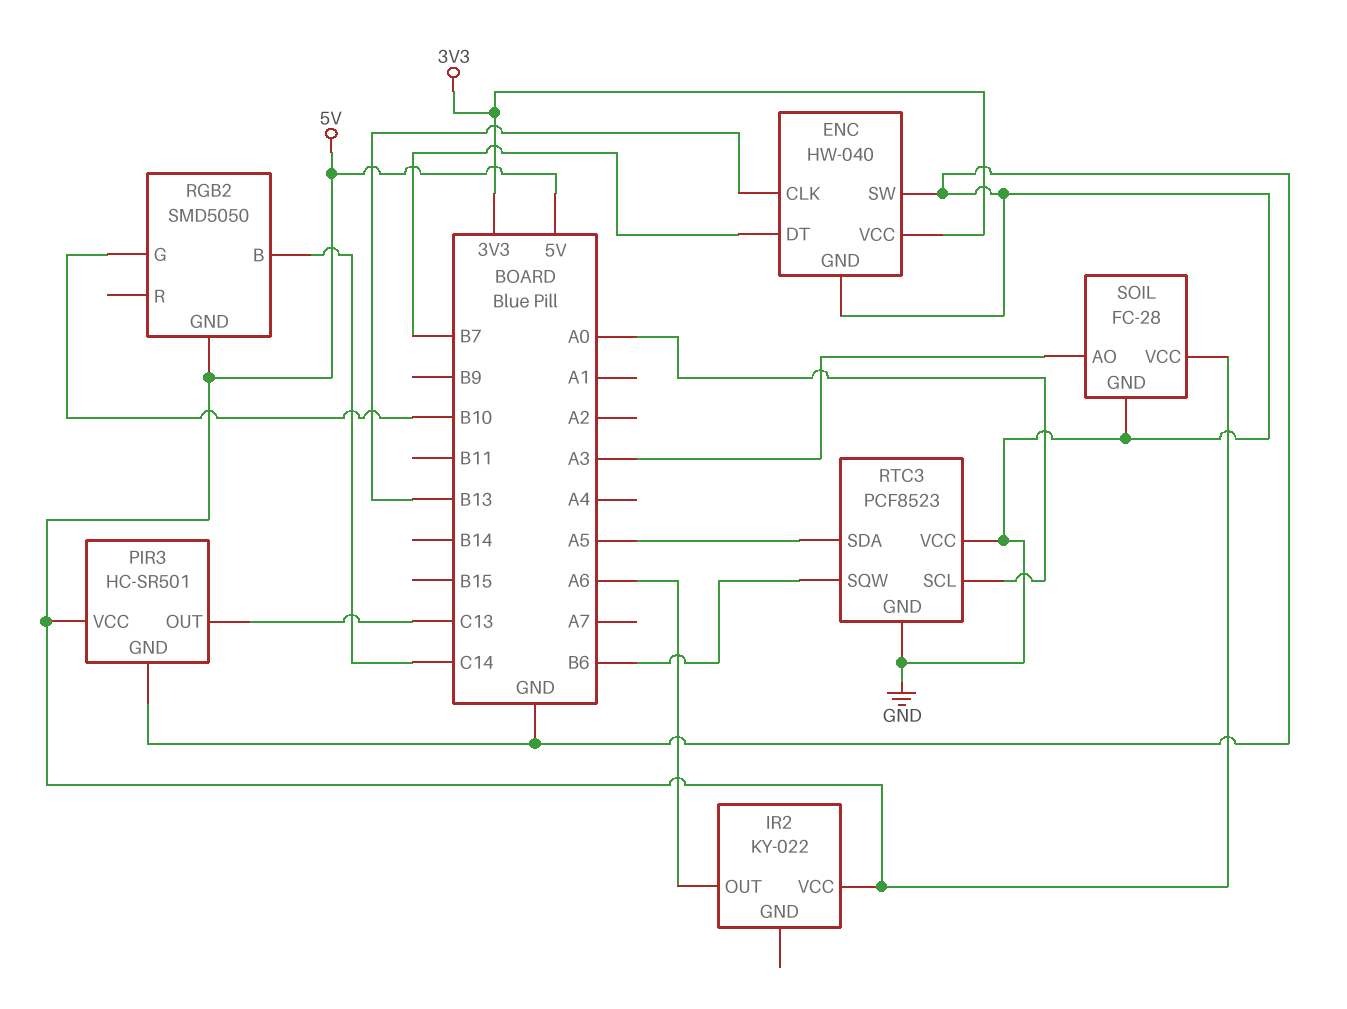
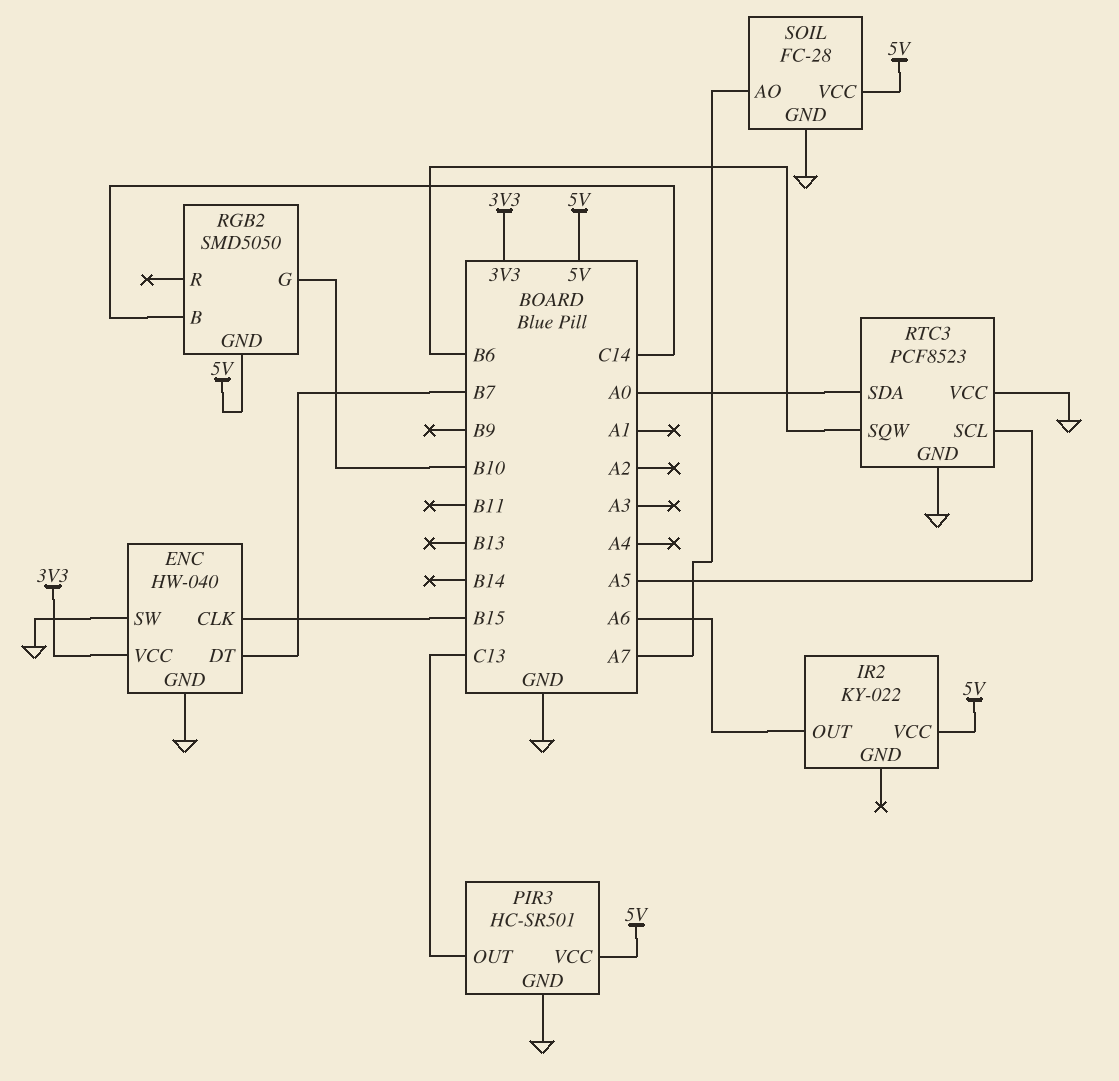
ENC pin CLK: B13 -> B15
RTC3 pin SCL: A0 -> A5
RTC3 pin SDA: A5 -> A0
SOIL pin AO: A3 -> A7

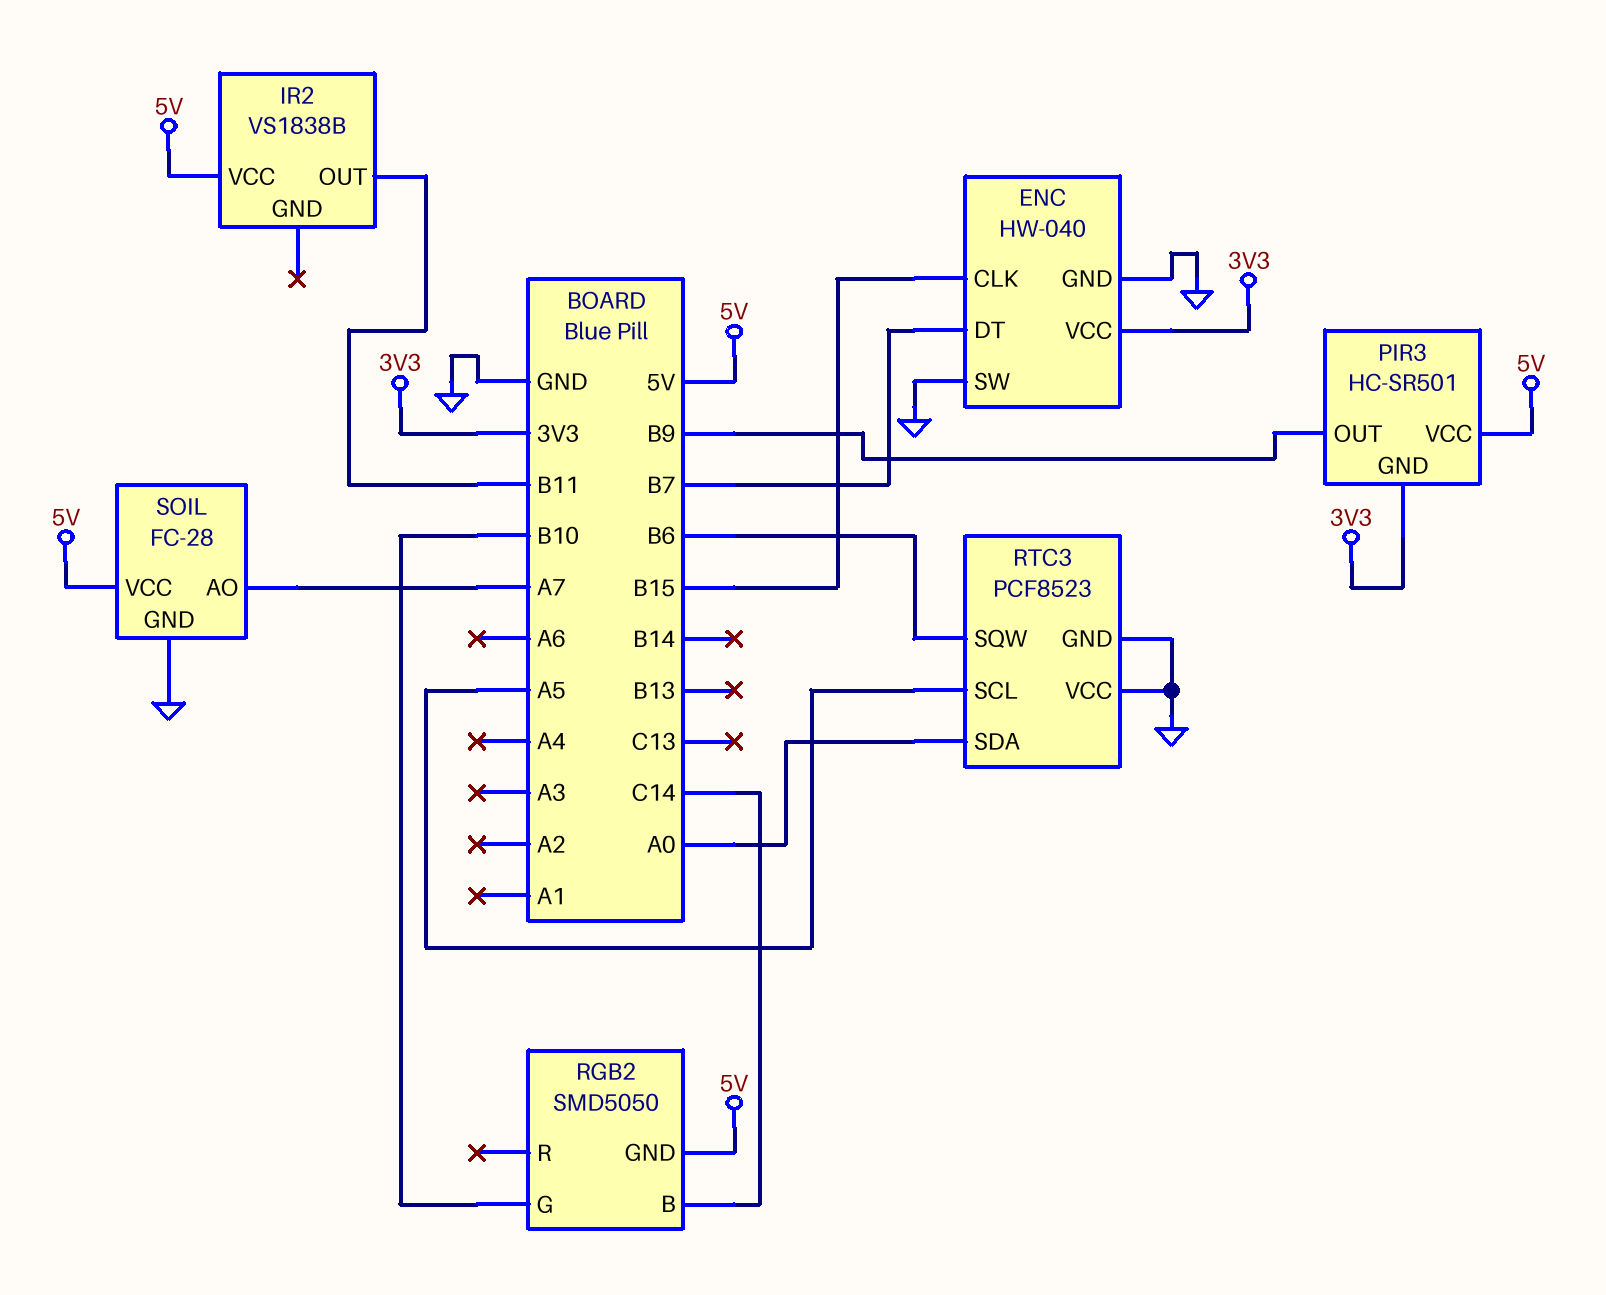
IR2: KY-022 -> VS1838B
IR2 pin OUT: A6 -> B11
PIR3 pin GND: GND -> 3V3
PIR3 pin OUT: C13 -> B9

